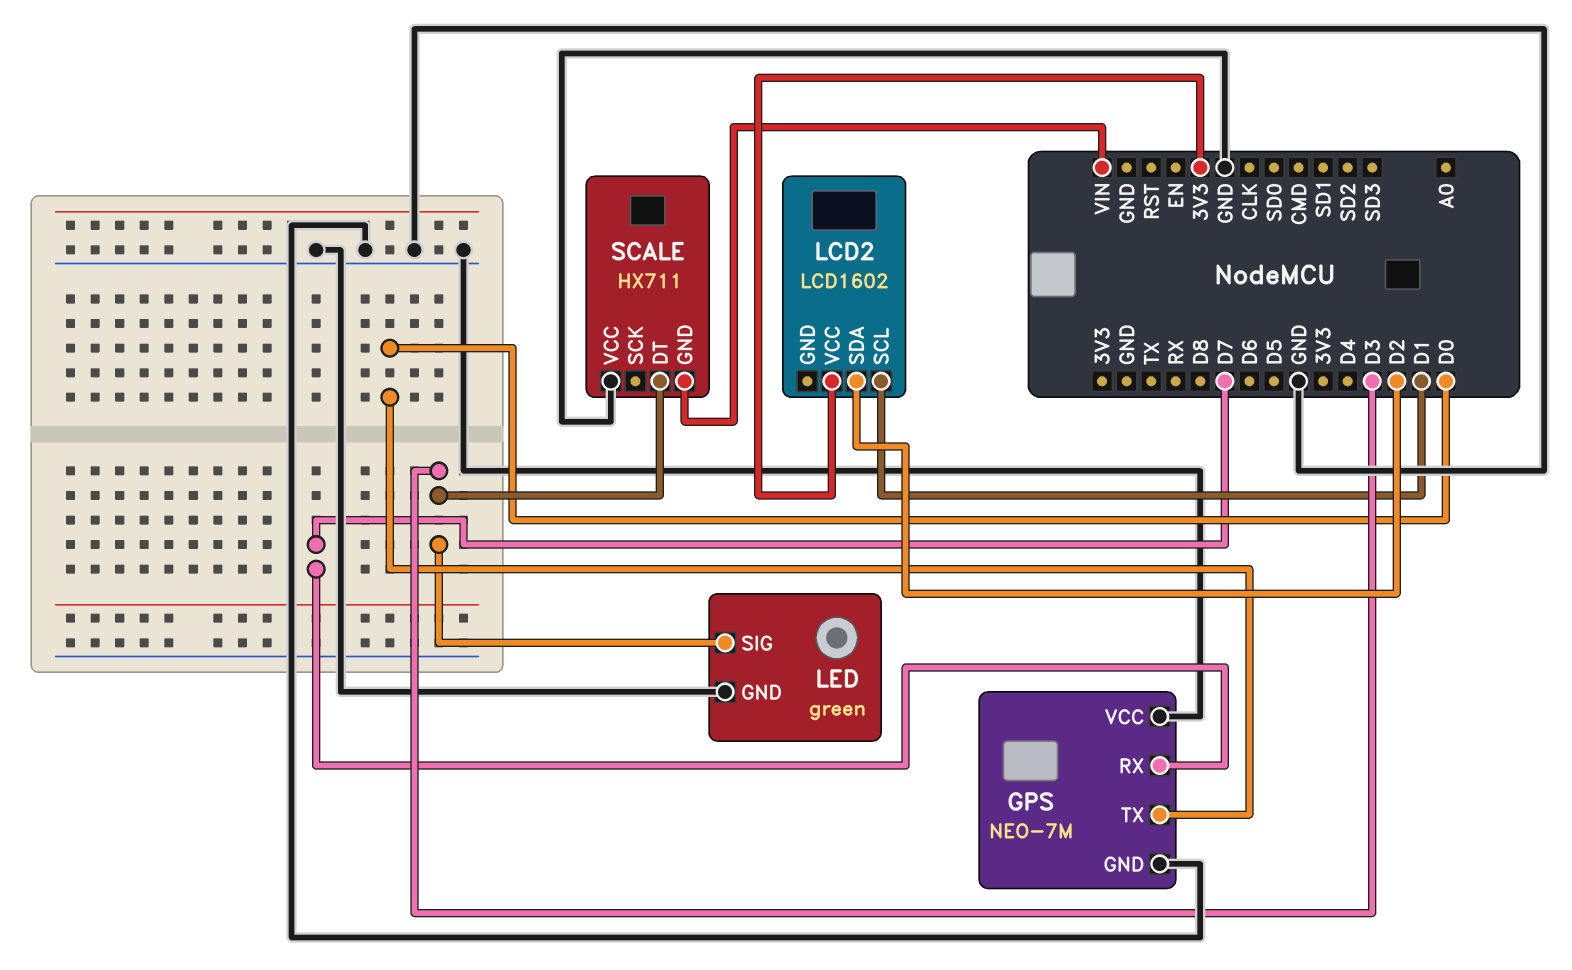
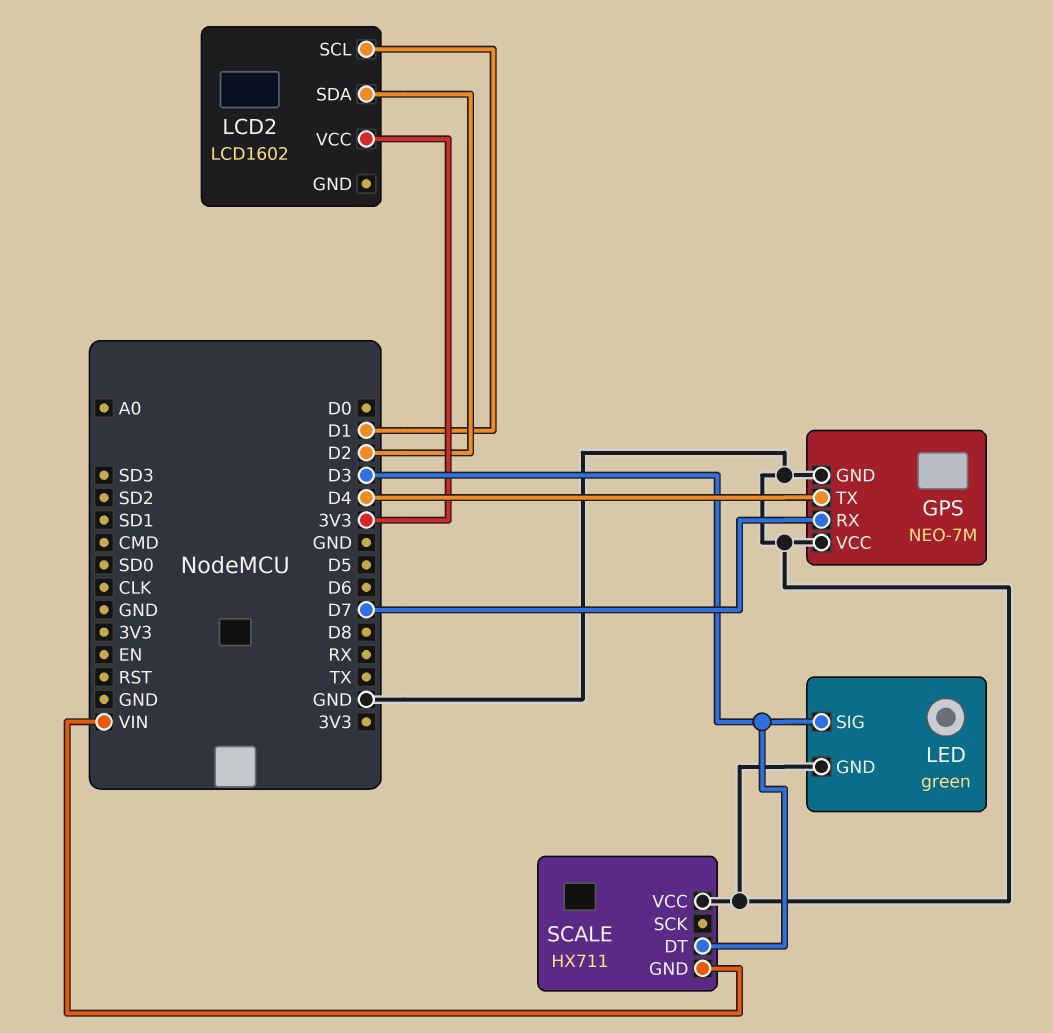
GPS pin TX: D0 -> D4

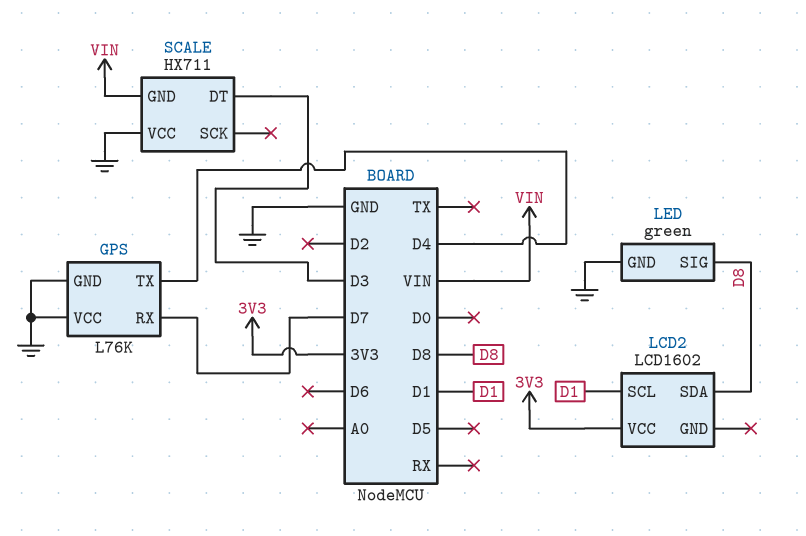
GPS: NEO-7M -> L76K
LCD2 pin SDA: D2 -> D8
LED pin SIG: D3 -> D8

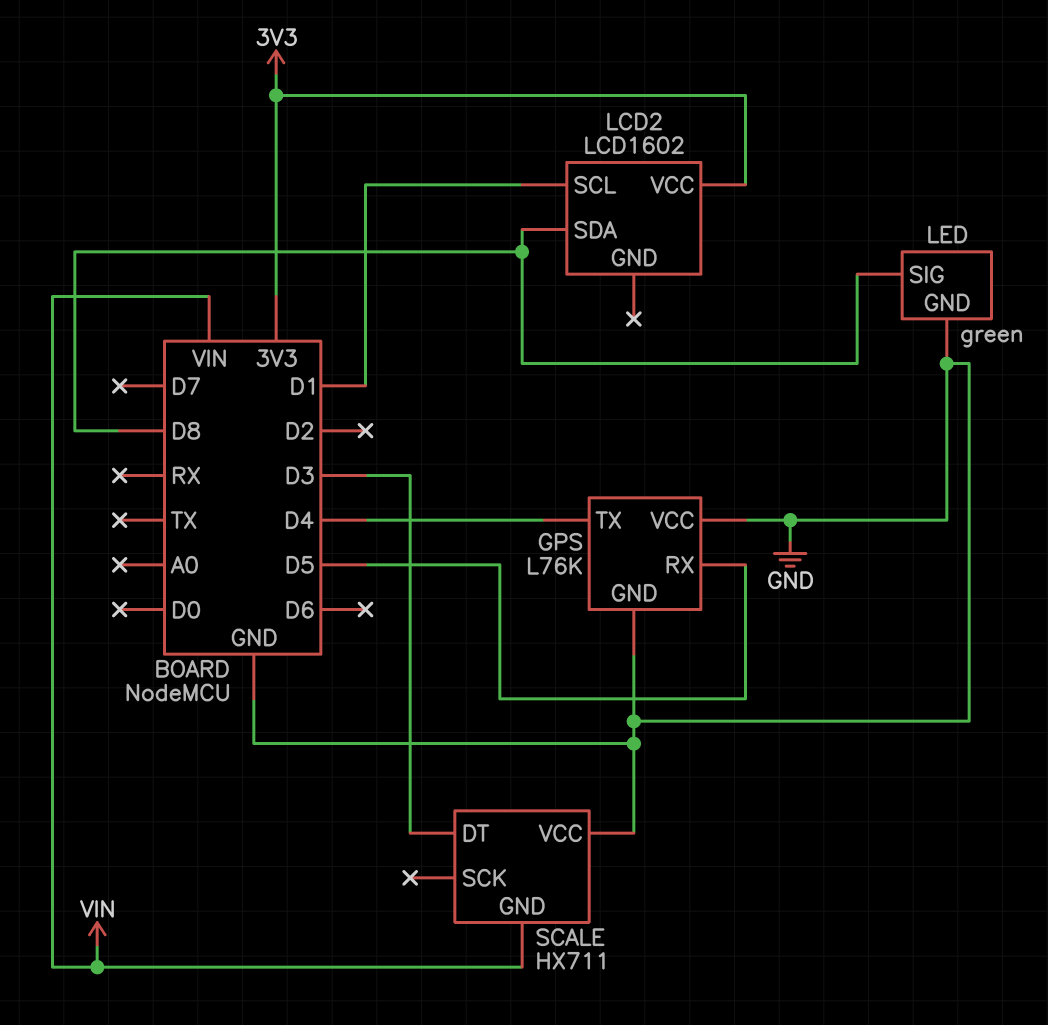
GPS pin RX: D7 -> D5

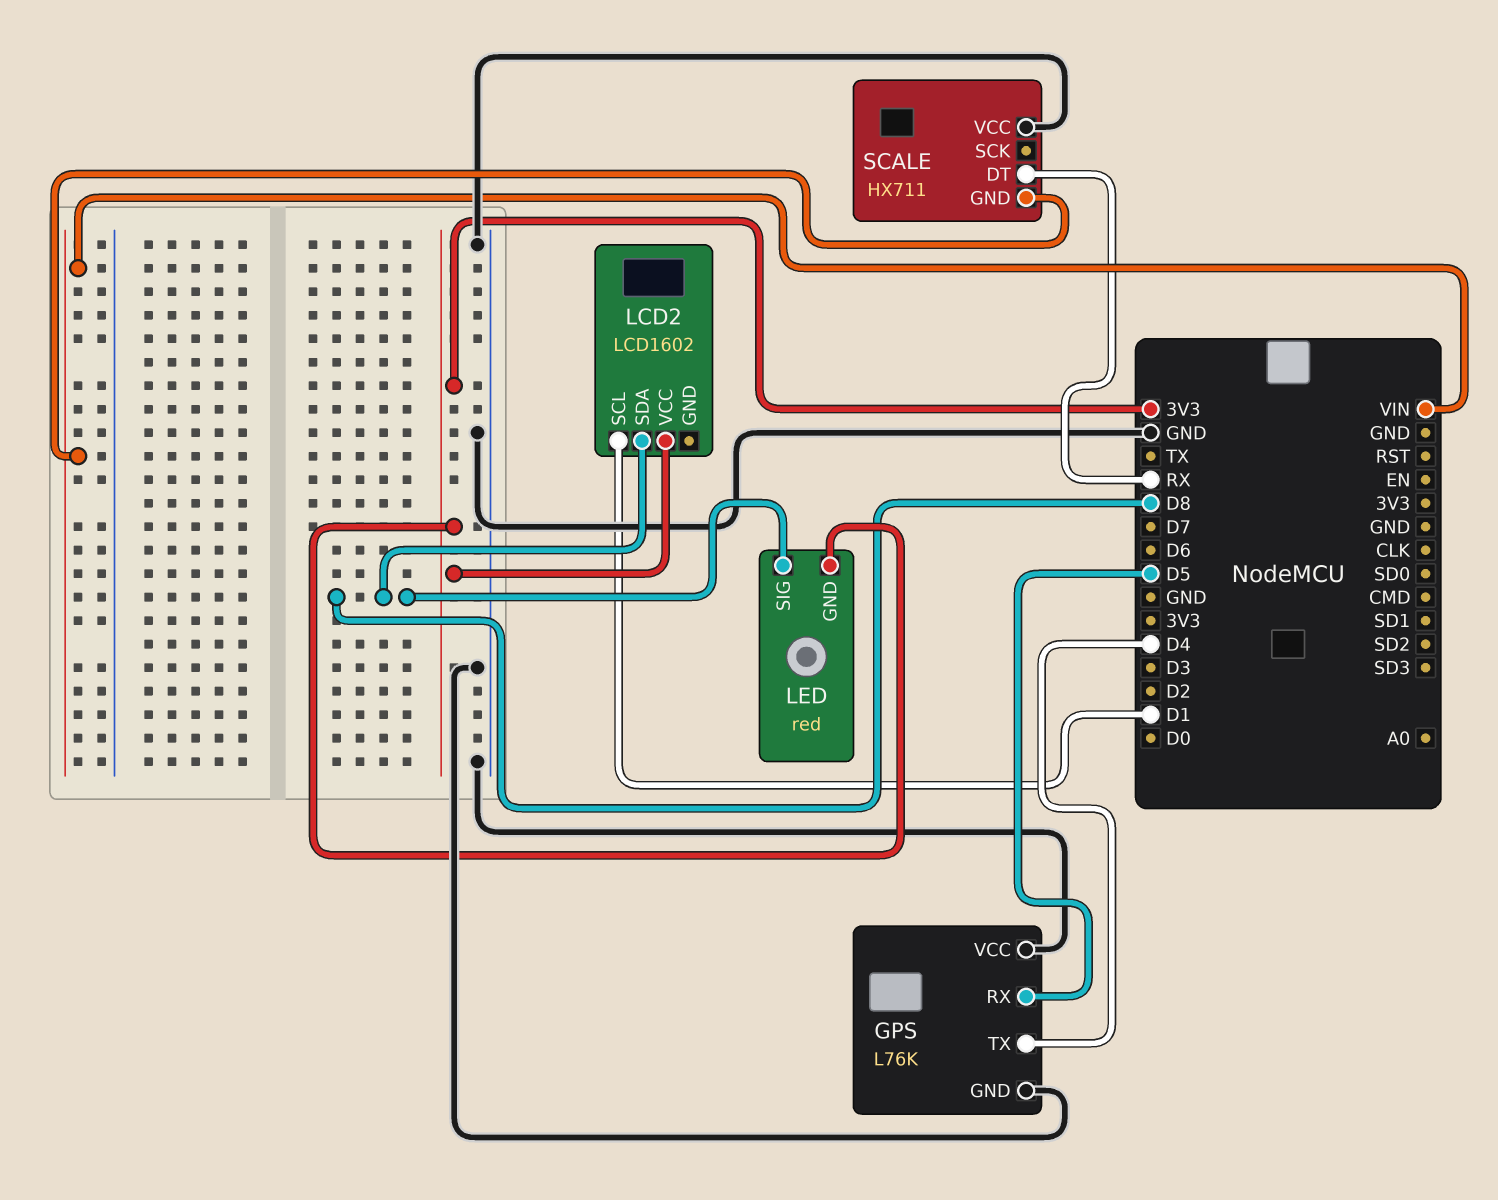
LED: green -> red
LED pin GND: GND -> 3V3
SCALE pin DT: D3 -> RX

